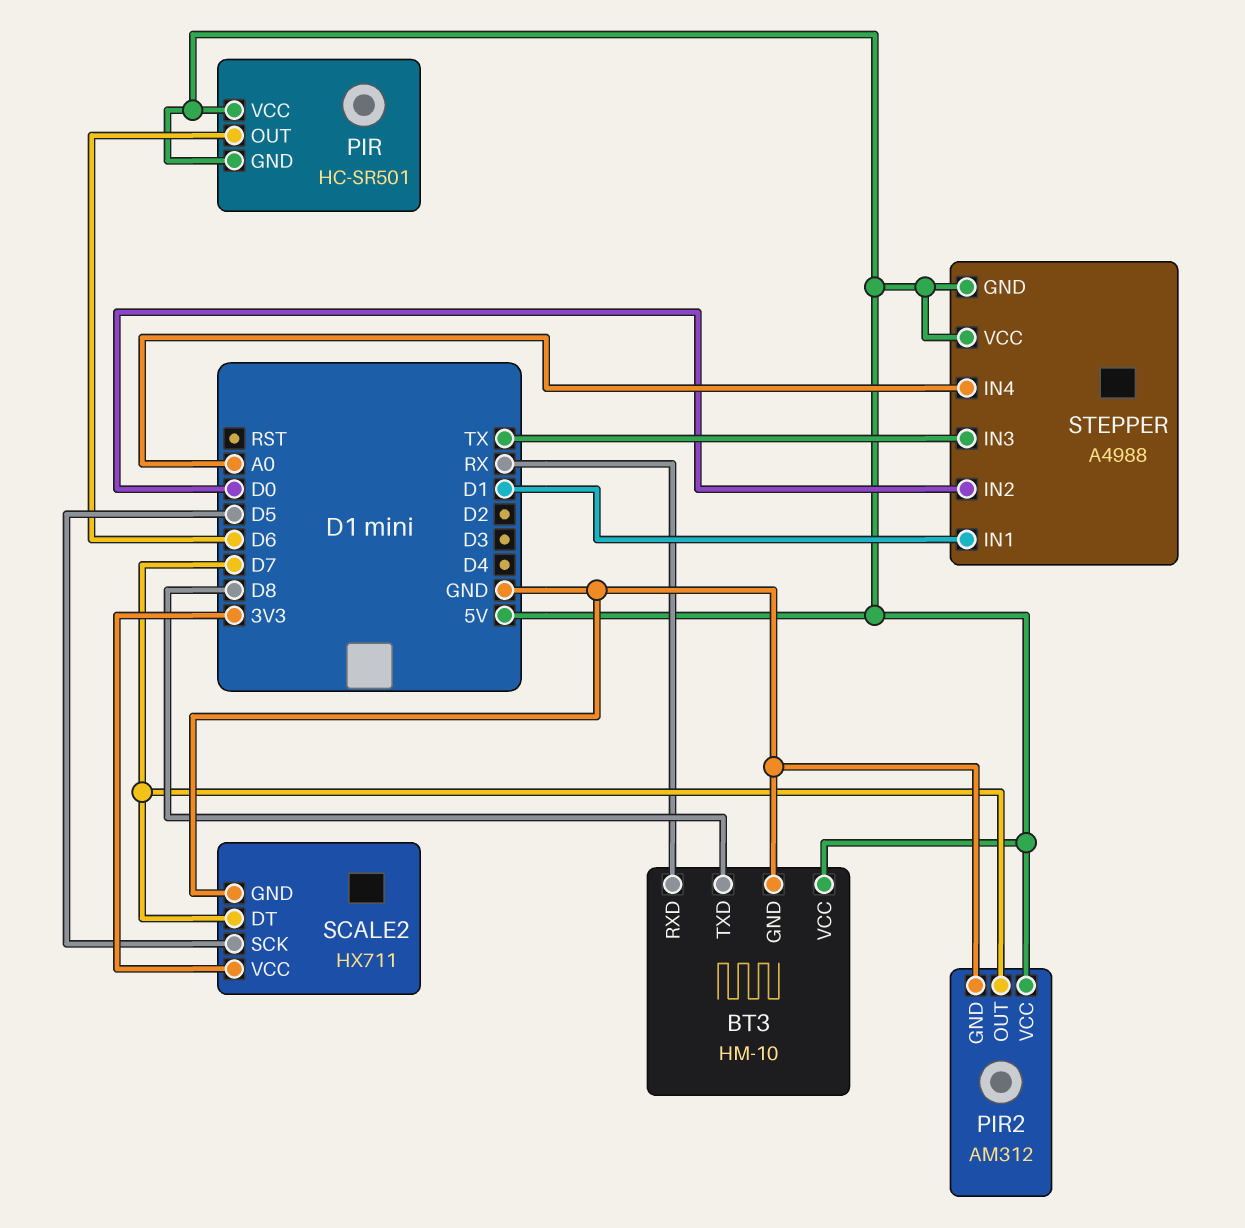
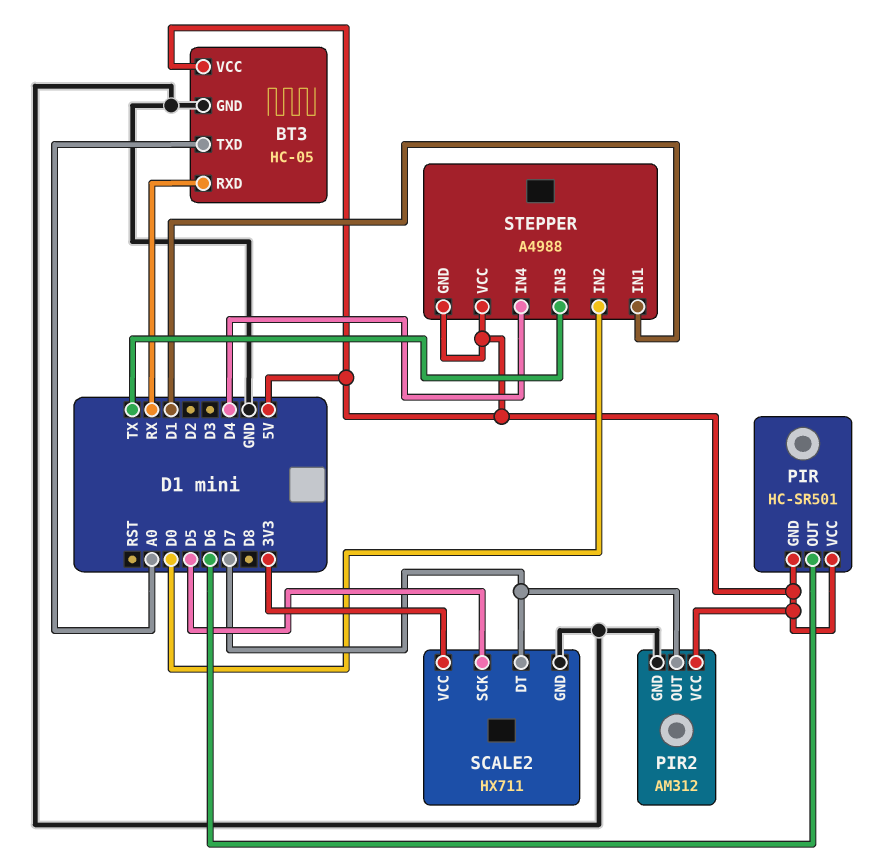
BT3: HM-10 -> HC-05
BT3 pin TXD: D8 -> A0
STEPPER pin IN4: A0 -> D4

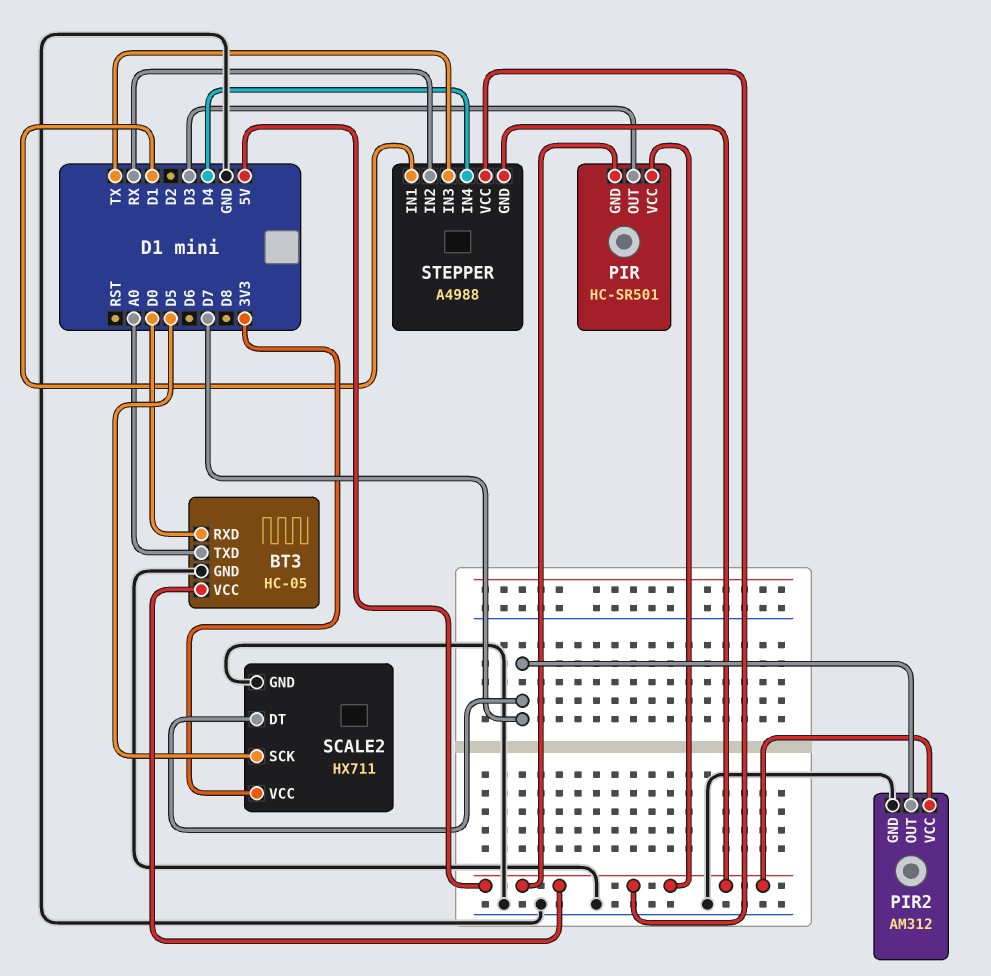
BT3 pin RXD: RX -> D0
PIR pin OUT: D6 -> D3
STEPPER pin IN2: D0 -> RX

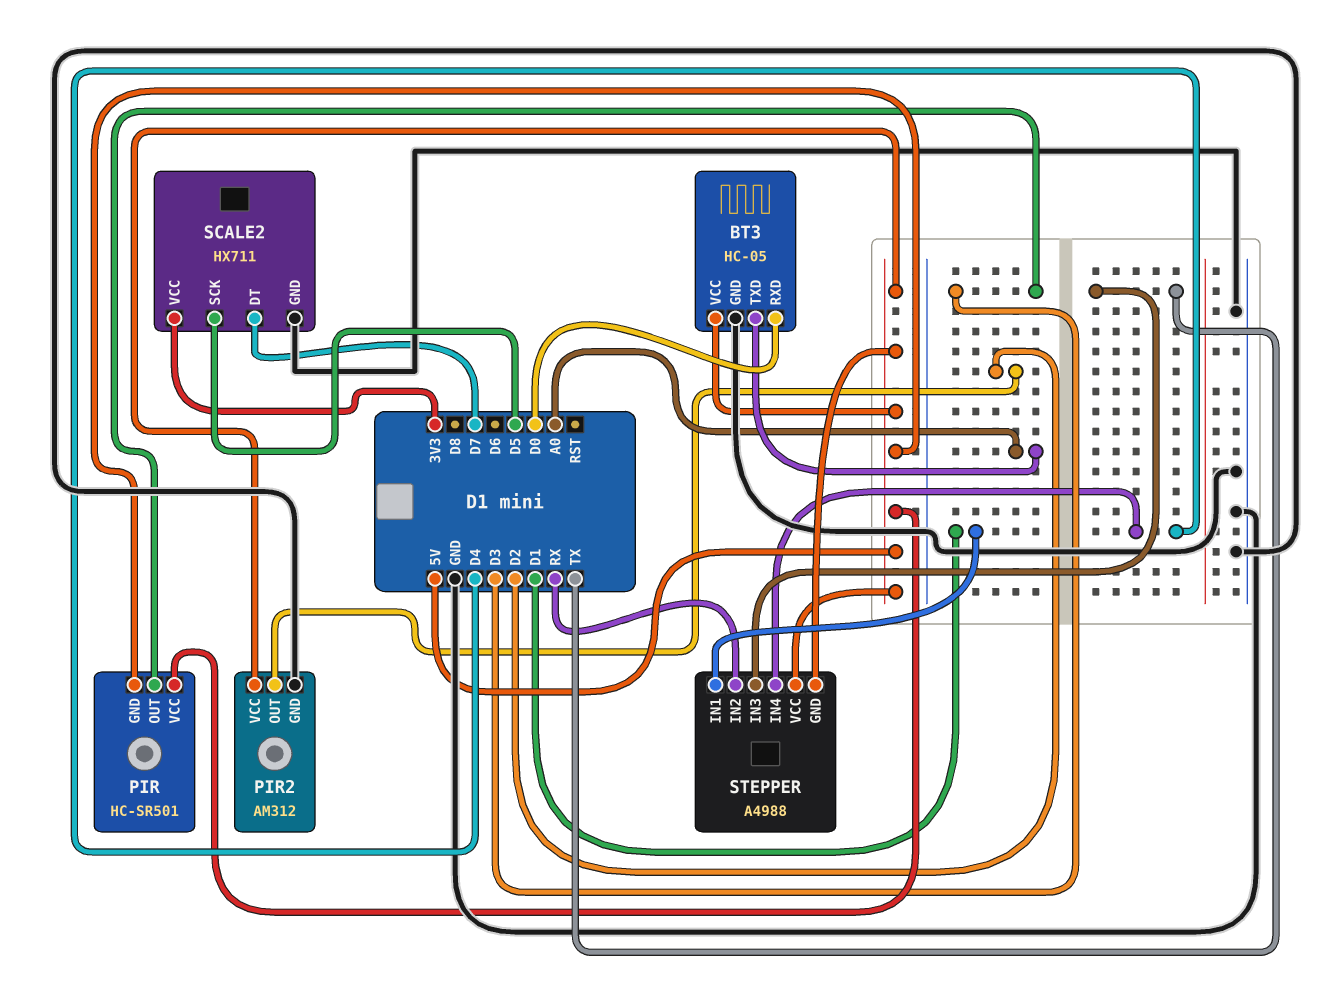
PIR2 pin OUT: D7 -> D2

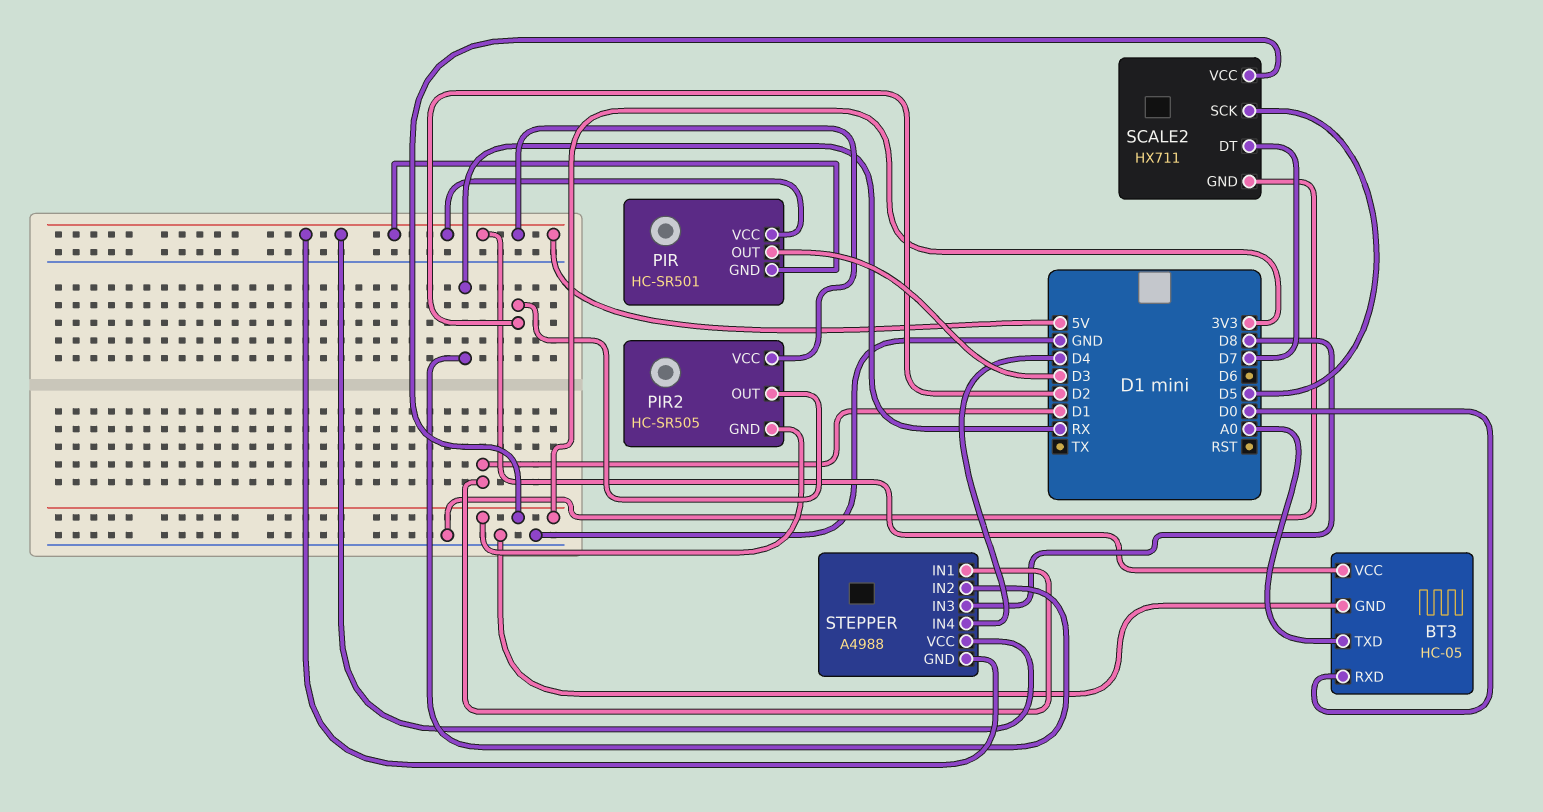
PIR2: AM312 -> HC-SR505
PIR2 pin GND: GND -> 3V3
STEPPER pin IN3: TX -> D8

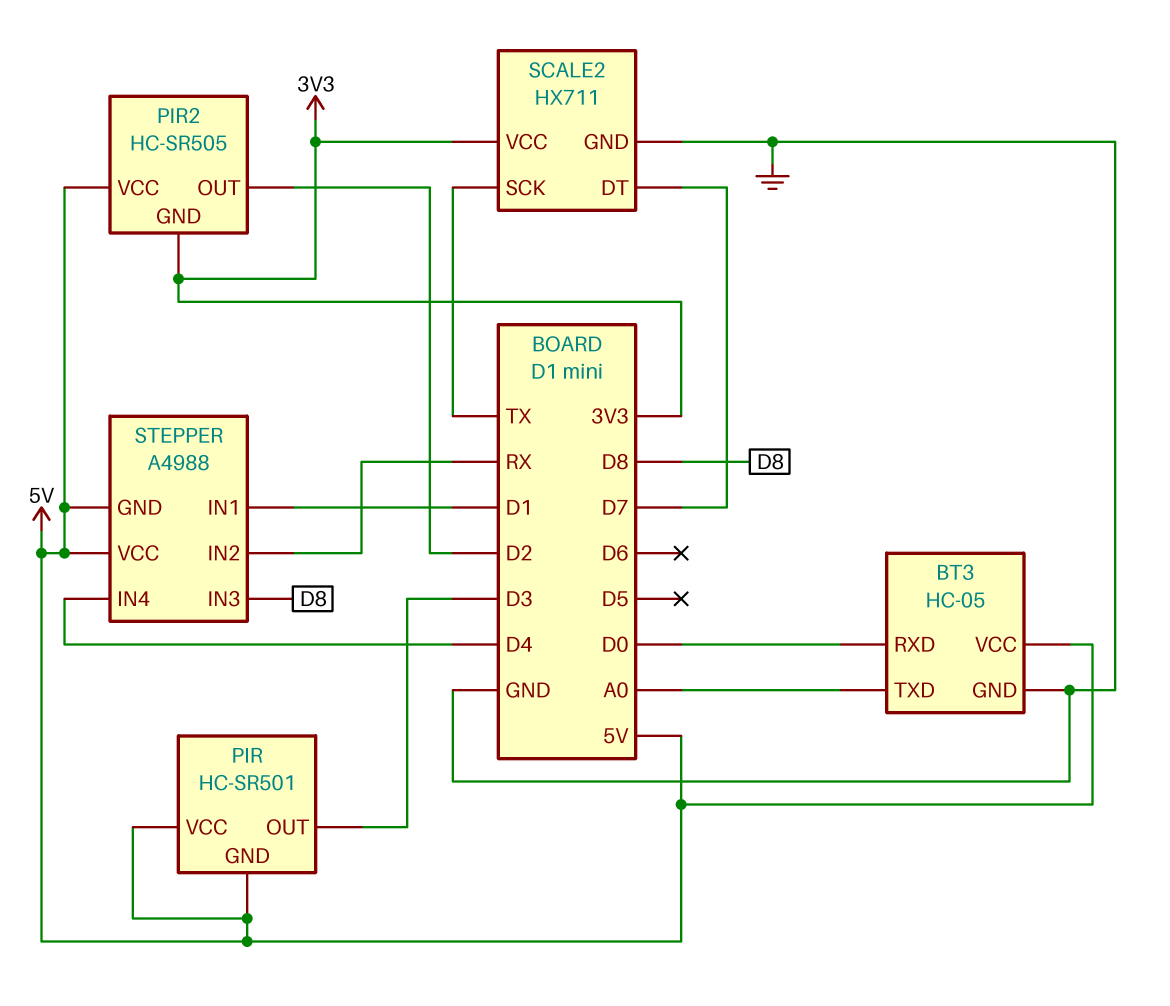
SCALE2 pin SCK: D5 -> TX

